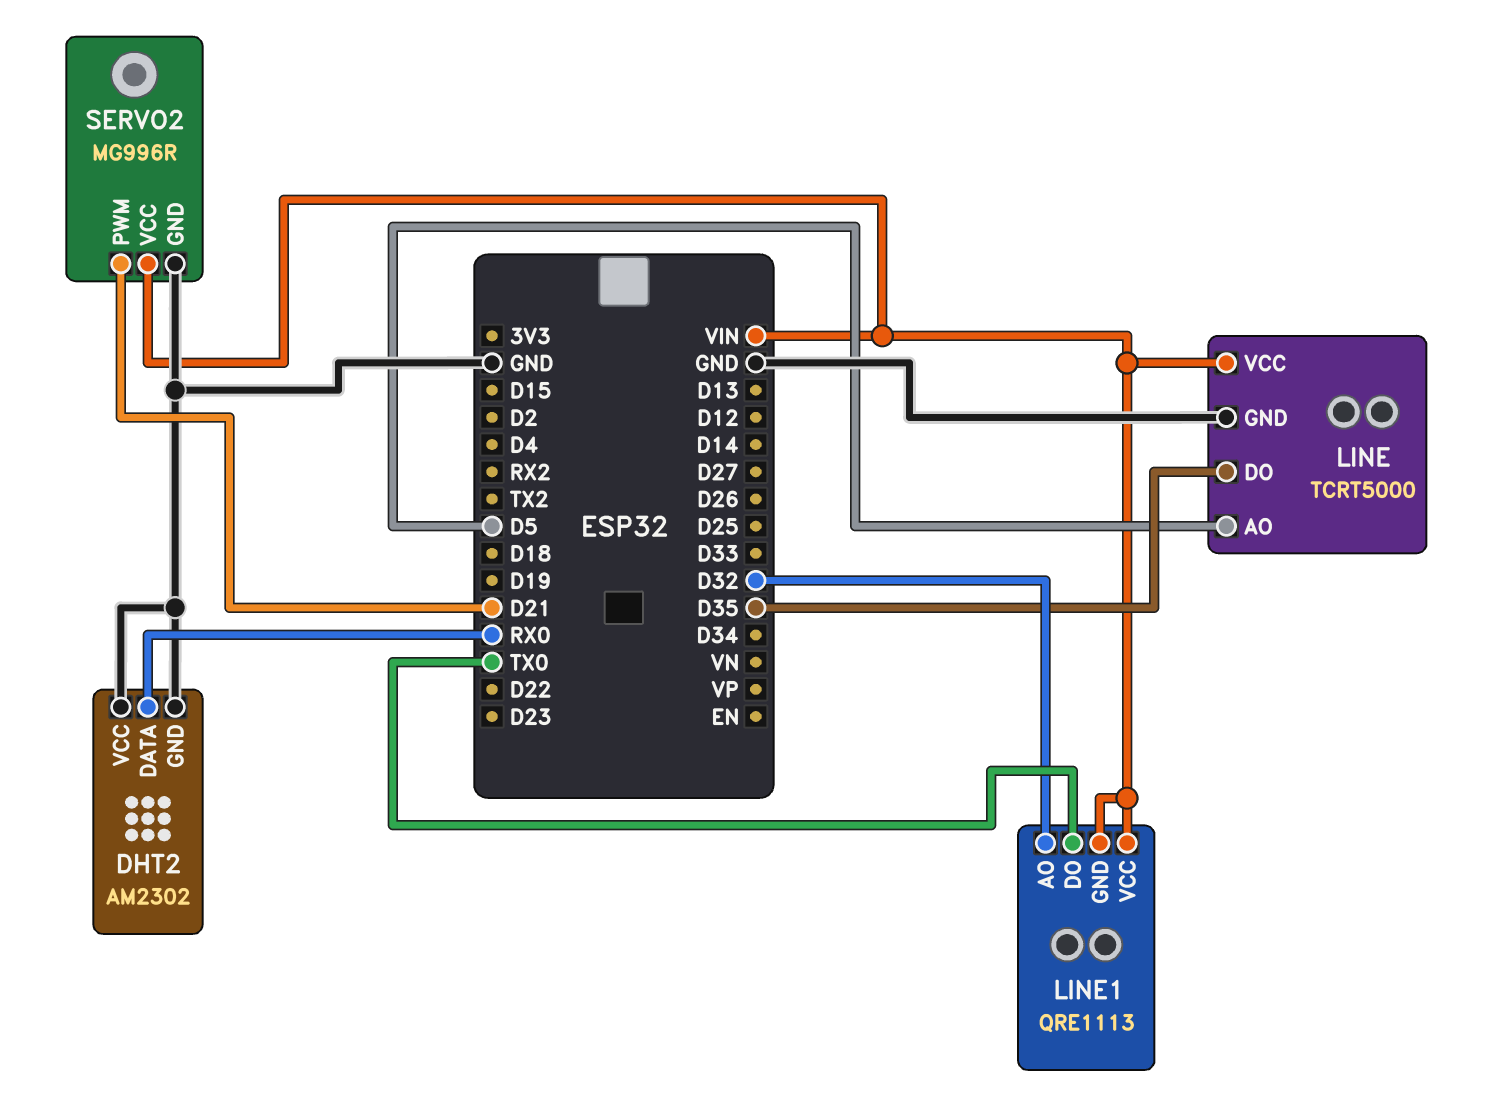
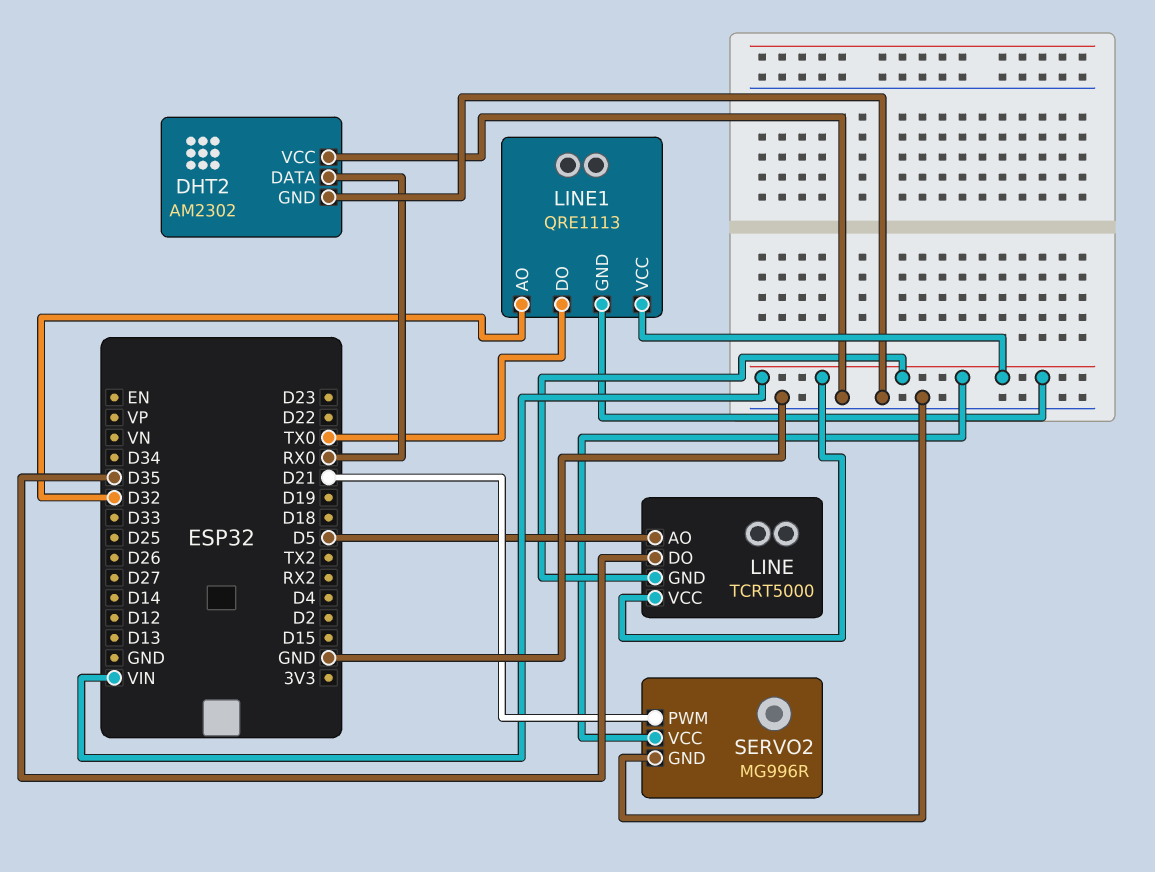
LINE pin GND: GND -> VIN

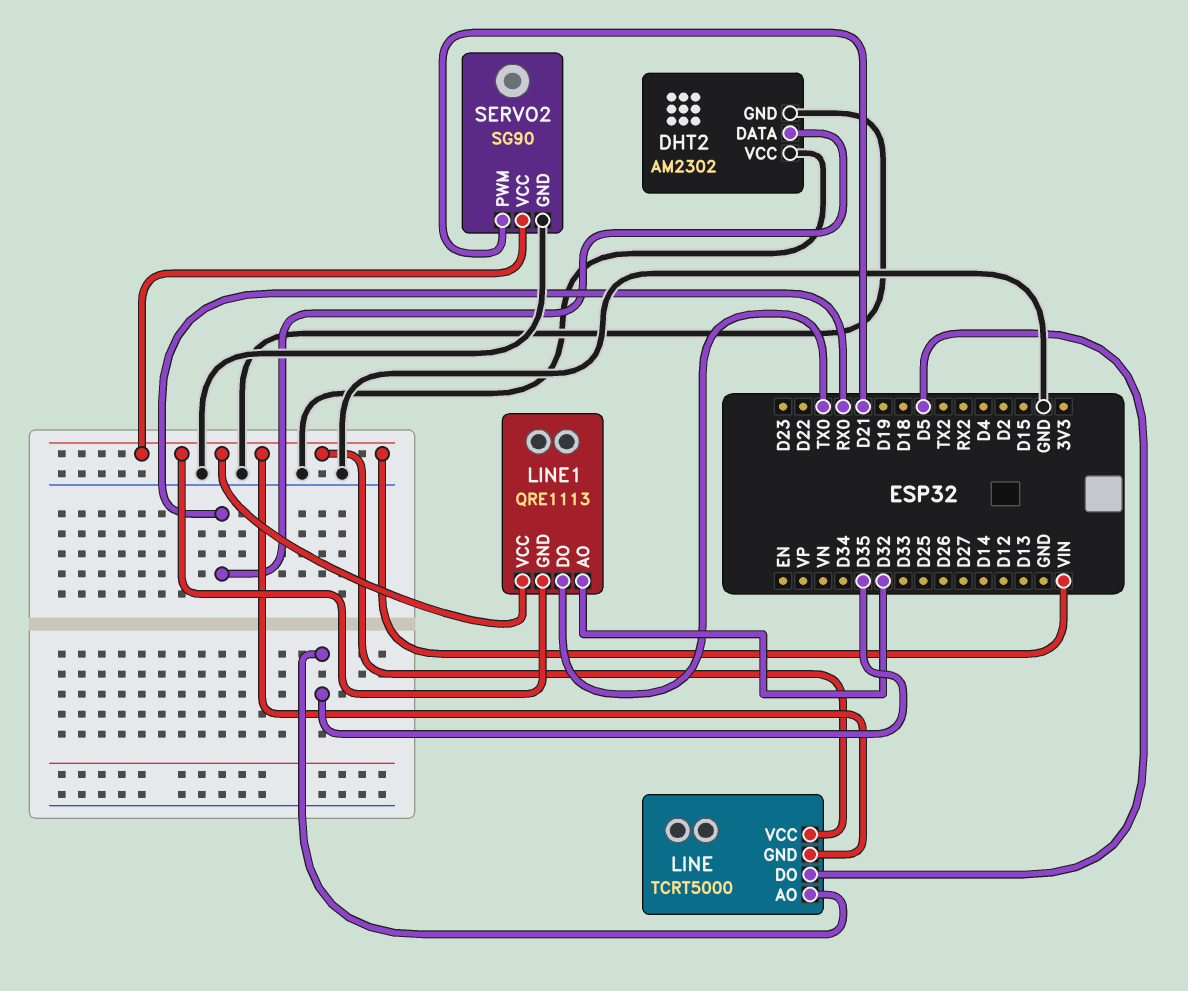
LINE pin AO: D5 -> D35
LINE pin DO: D35 -> D5
SERVO2: MG996R -> SG90

